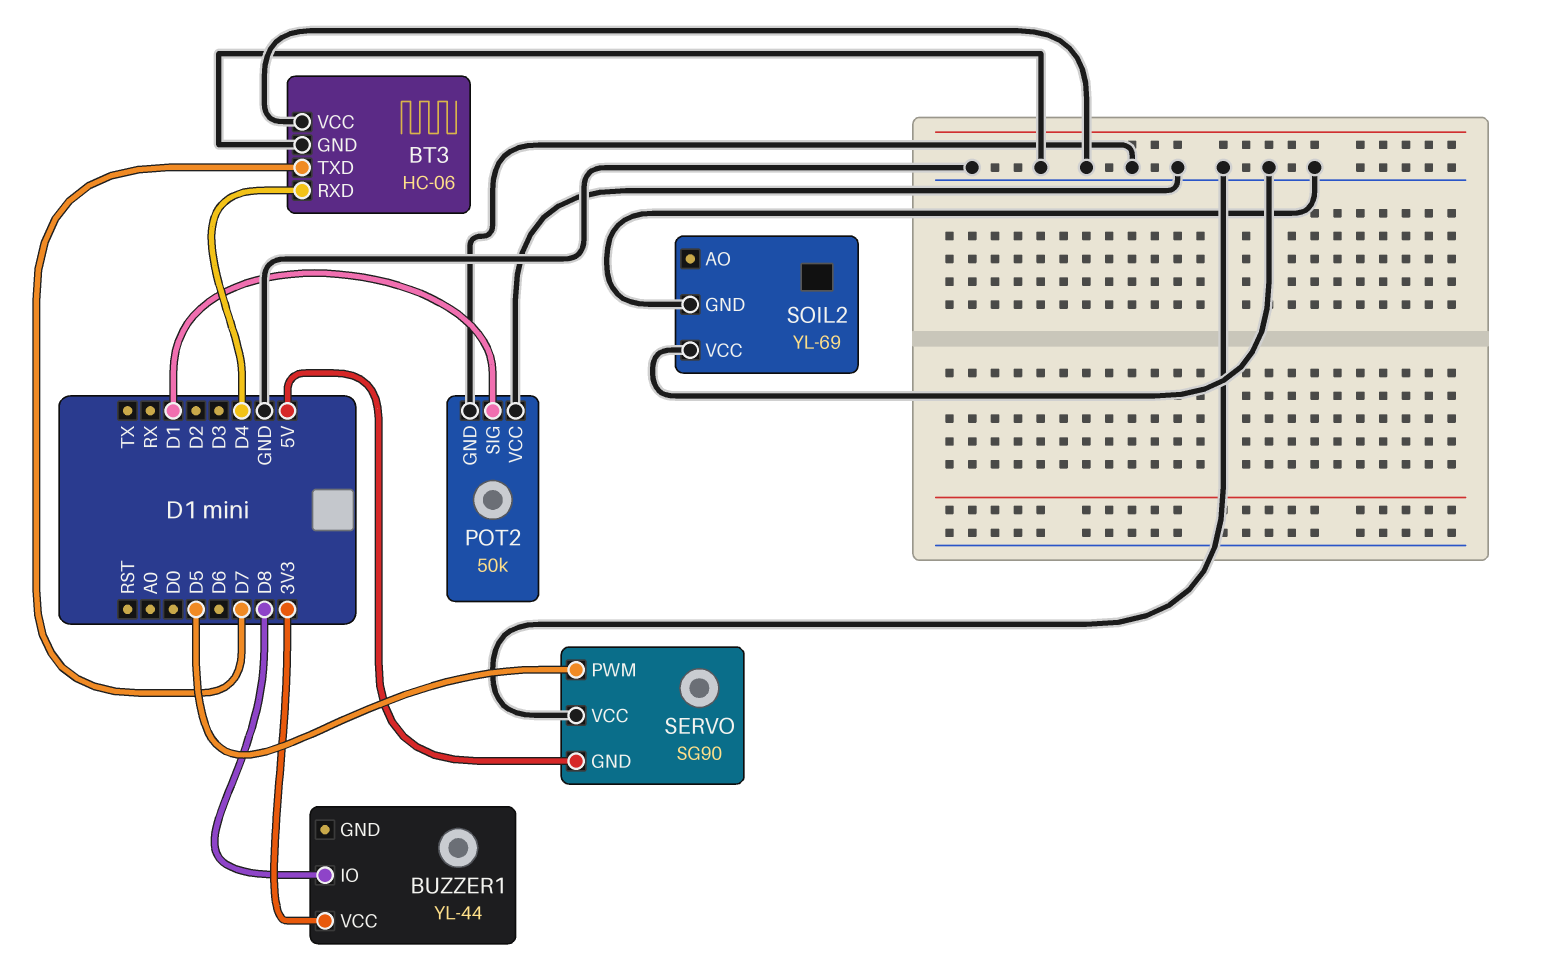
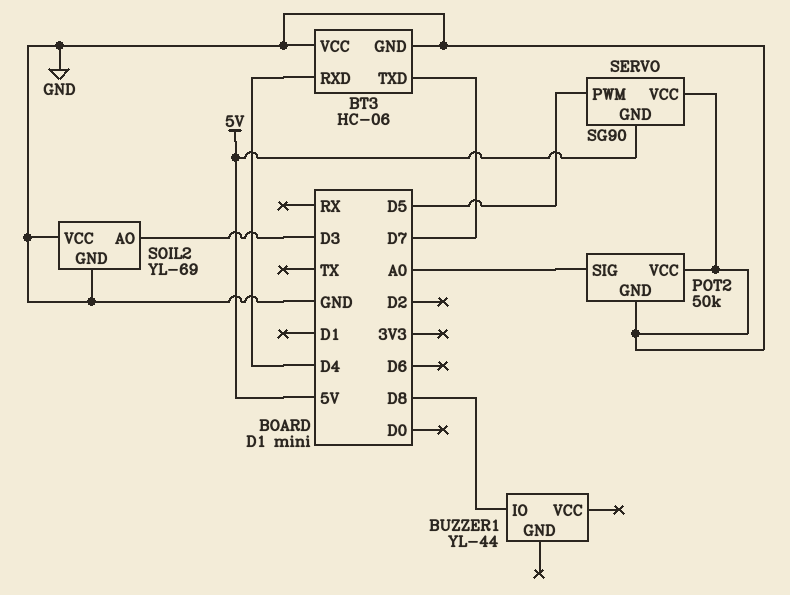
BUZZER1 pin VCC: 3V3 -> none
POT2 pin SIG: D1 -> A0
SOIL2 pin AO: none -> D3

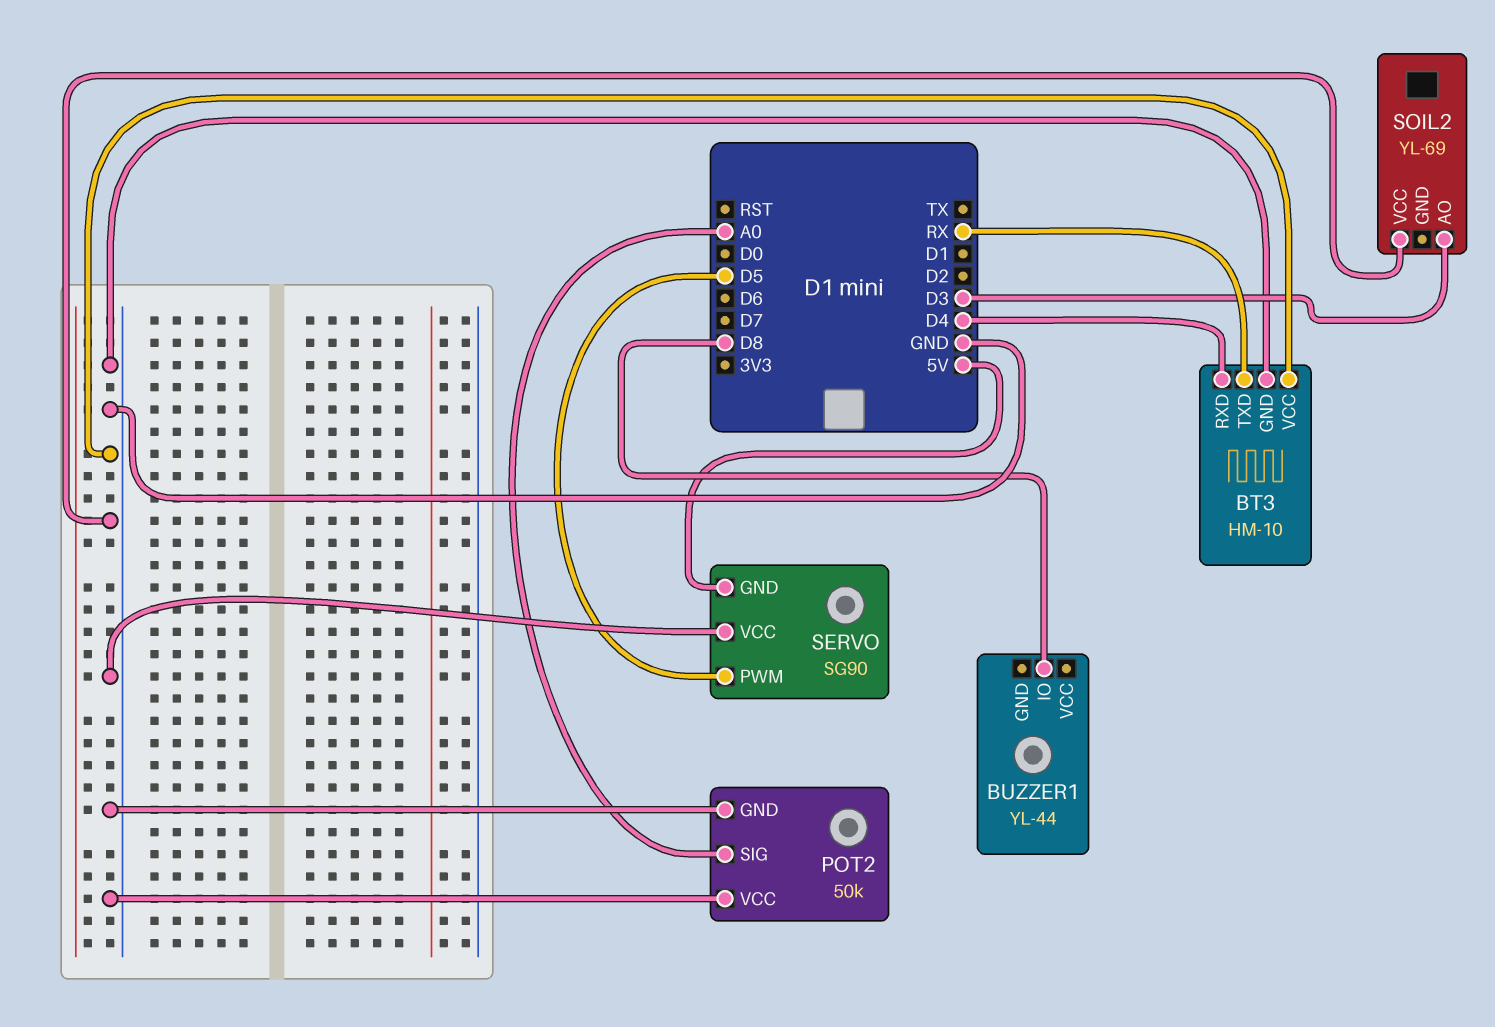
BT3: HC-06 -> HM-10
BT3 pin TXD: D7 -> RX
SOIL2 pin GND: GND -> none

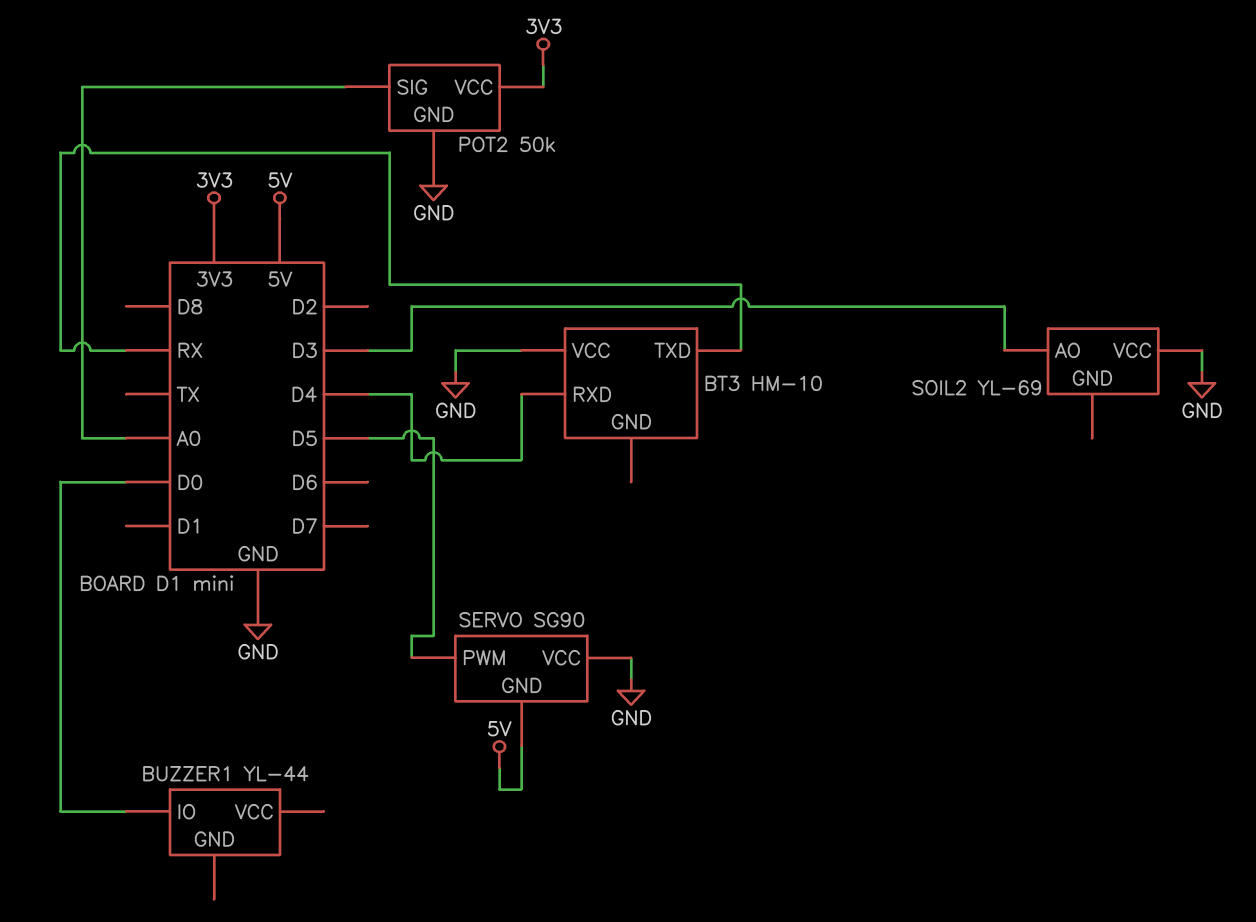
BT3 pin GND: GND -> none
BUZZER1 pin IO: D8 -> D0
POT2 pin VCC: GND -> 3V3

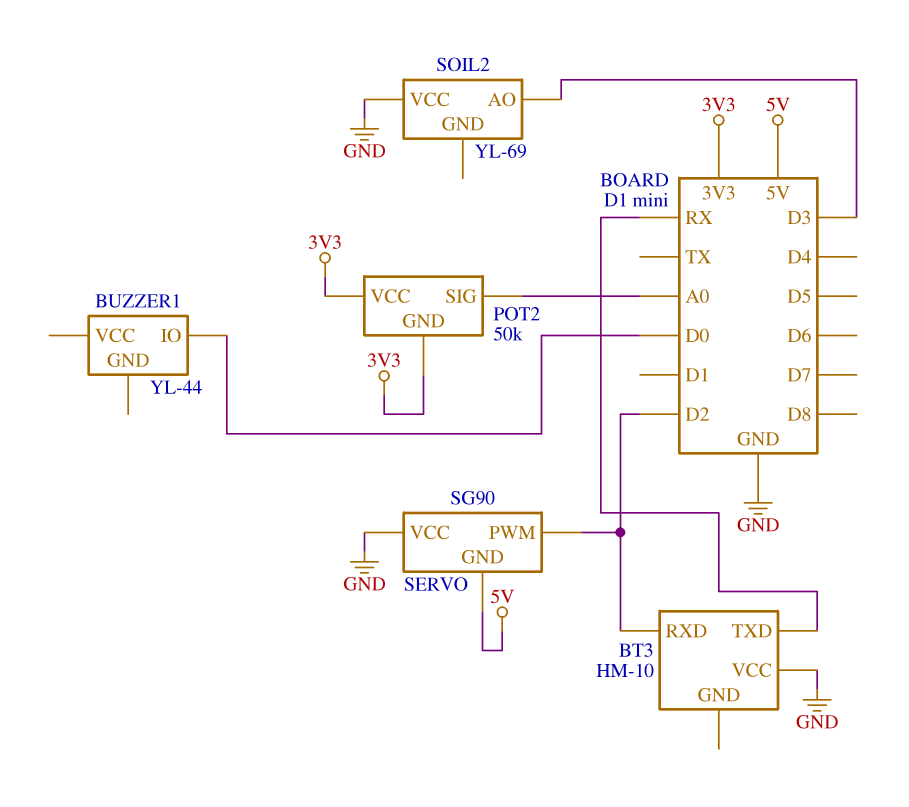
BT3 pin RXD: D4 -> D2
POT2 pin GND: GND -> 3V3
SERVO pin PWM: D5 -> D2

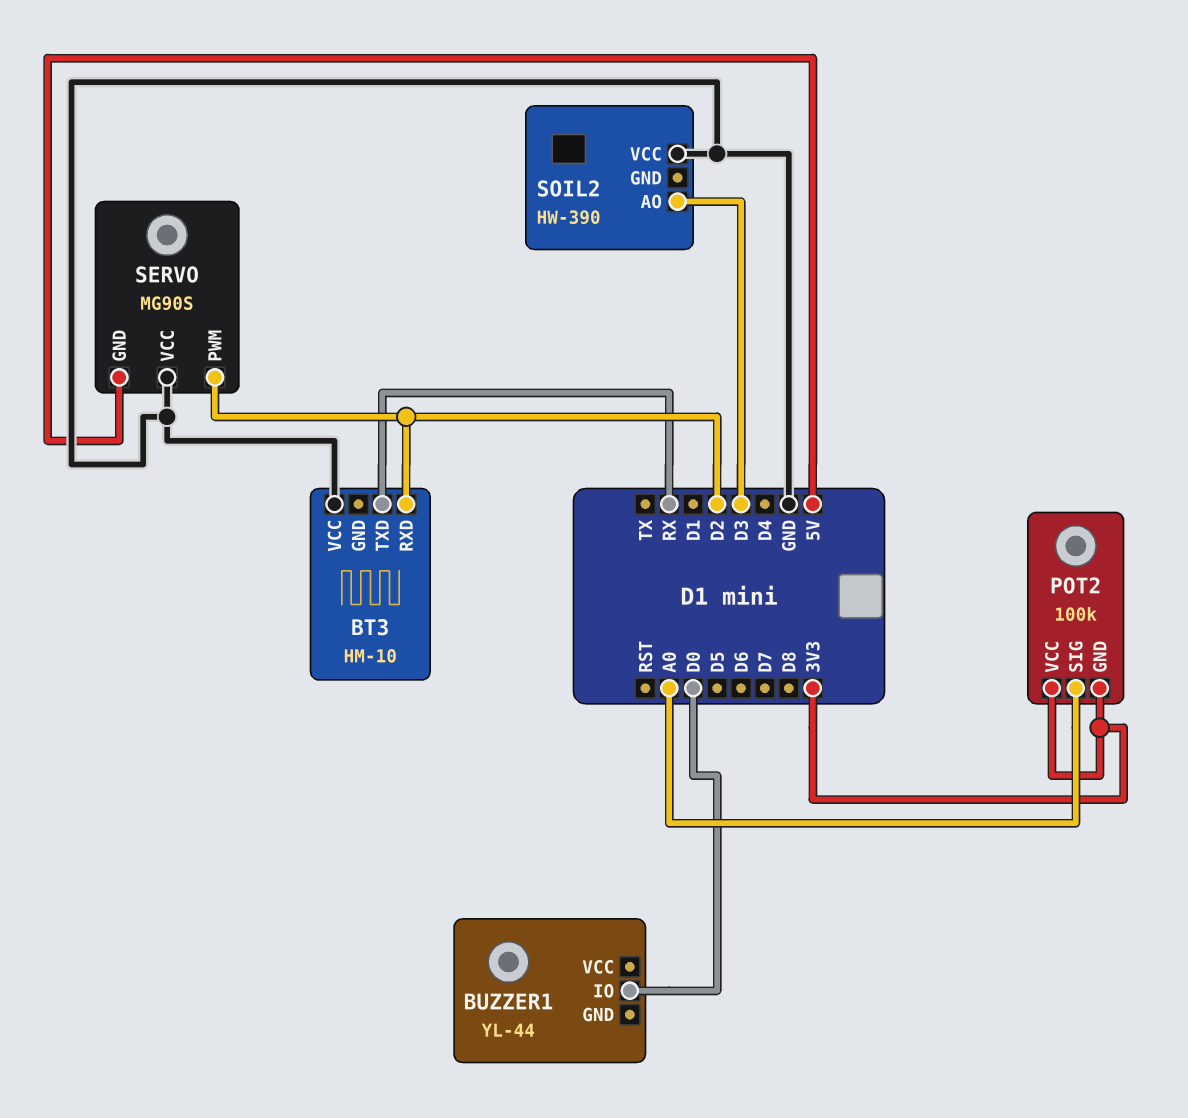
POT2: 50k -> 100k
SERVO: SG90 -> MG90S
SOIL2: YL-69 -> HW-390

